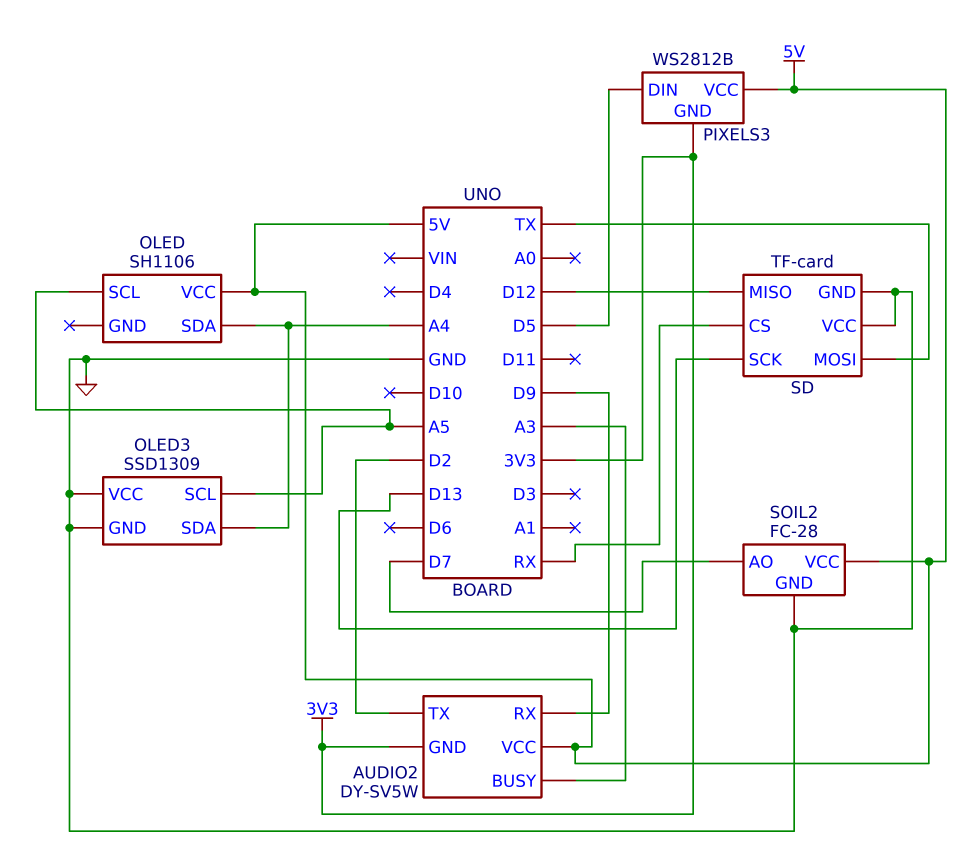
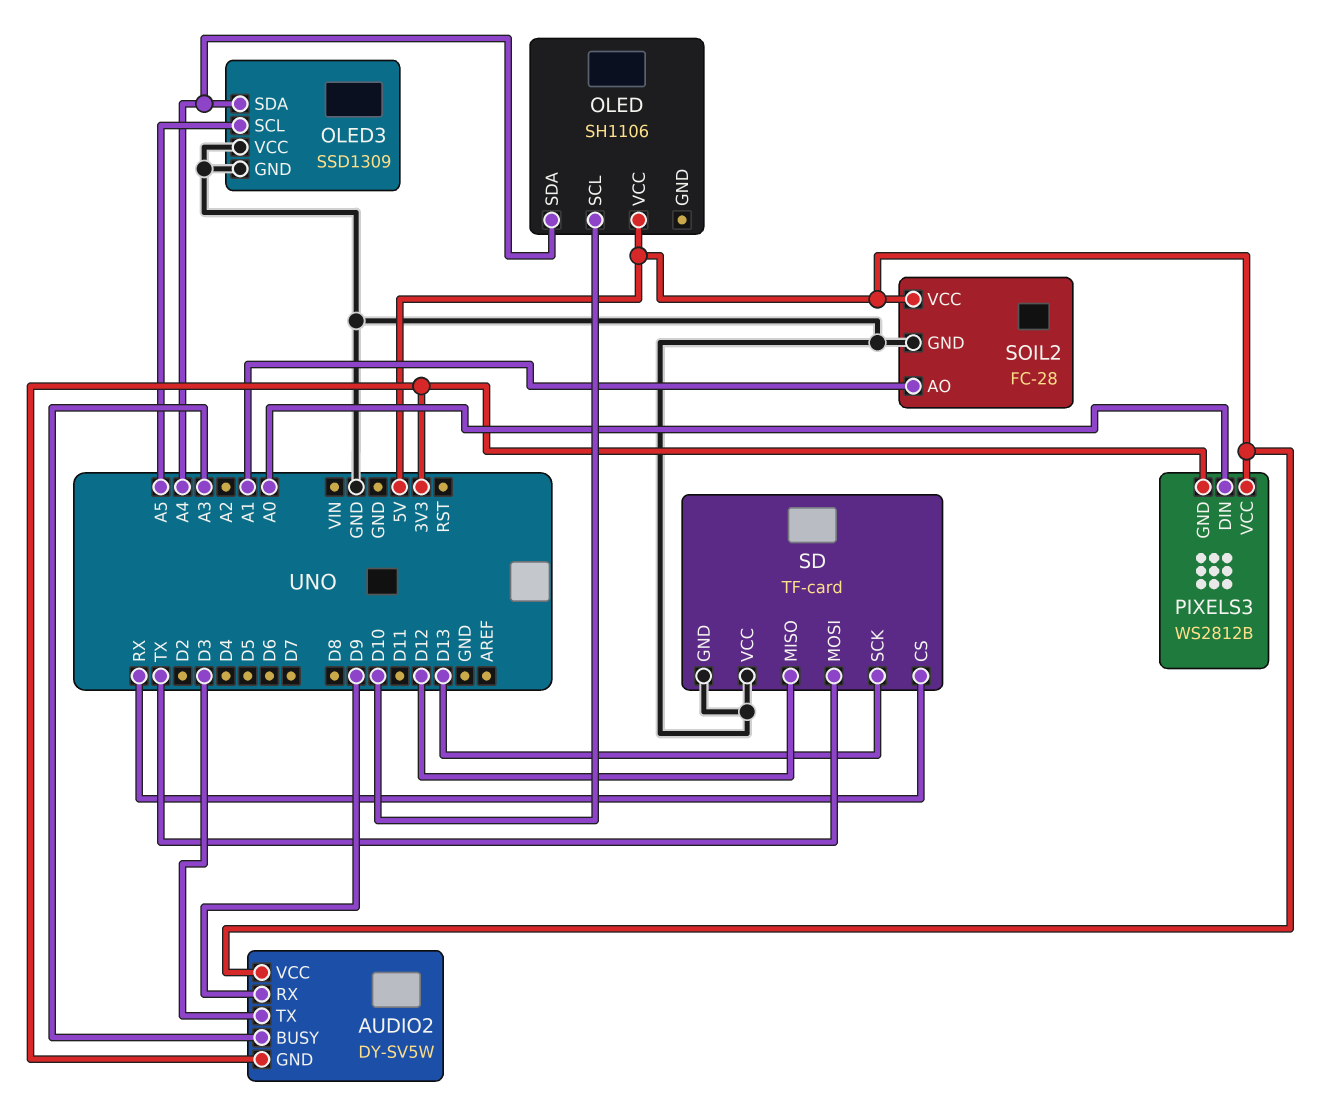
AUDIO2 pin TX: D2 -> D3
OLED pin SCL: A5 -> D10
PIXELS3 pin DIN: D5 -> A0
SOIL2 pin AO: D7 -> A1

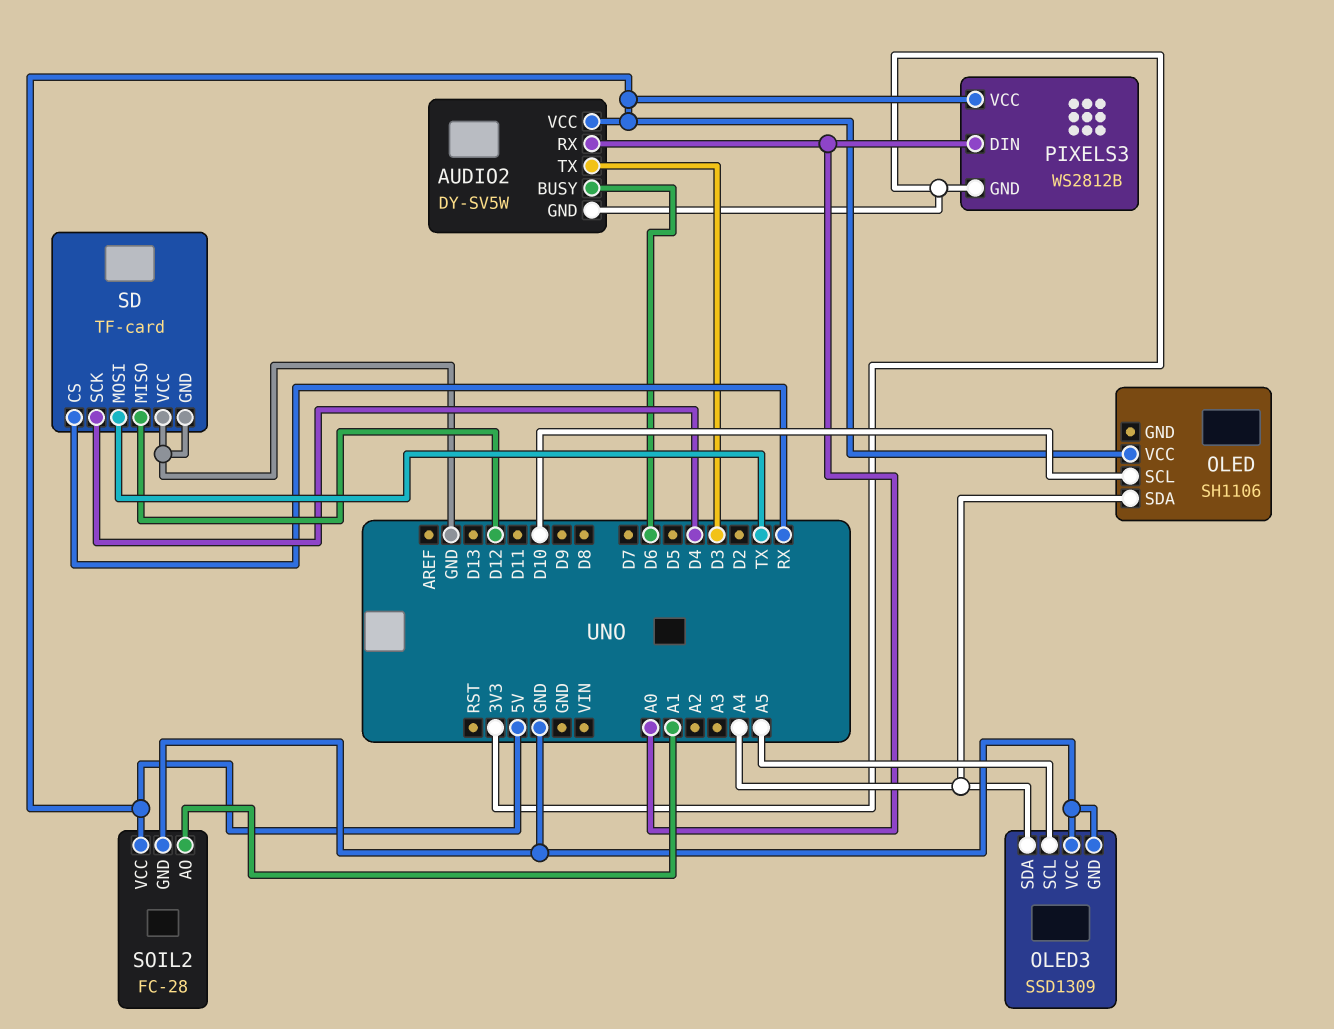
AUDIO2 pin BUSY: A3 -> D6
AUDIO2 pin RX: D9 -> A0
SD pin SCK: D13 -> D4

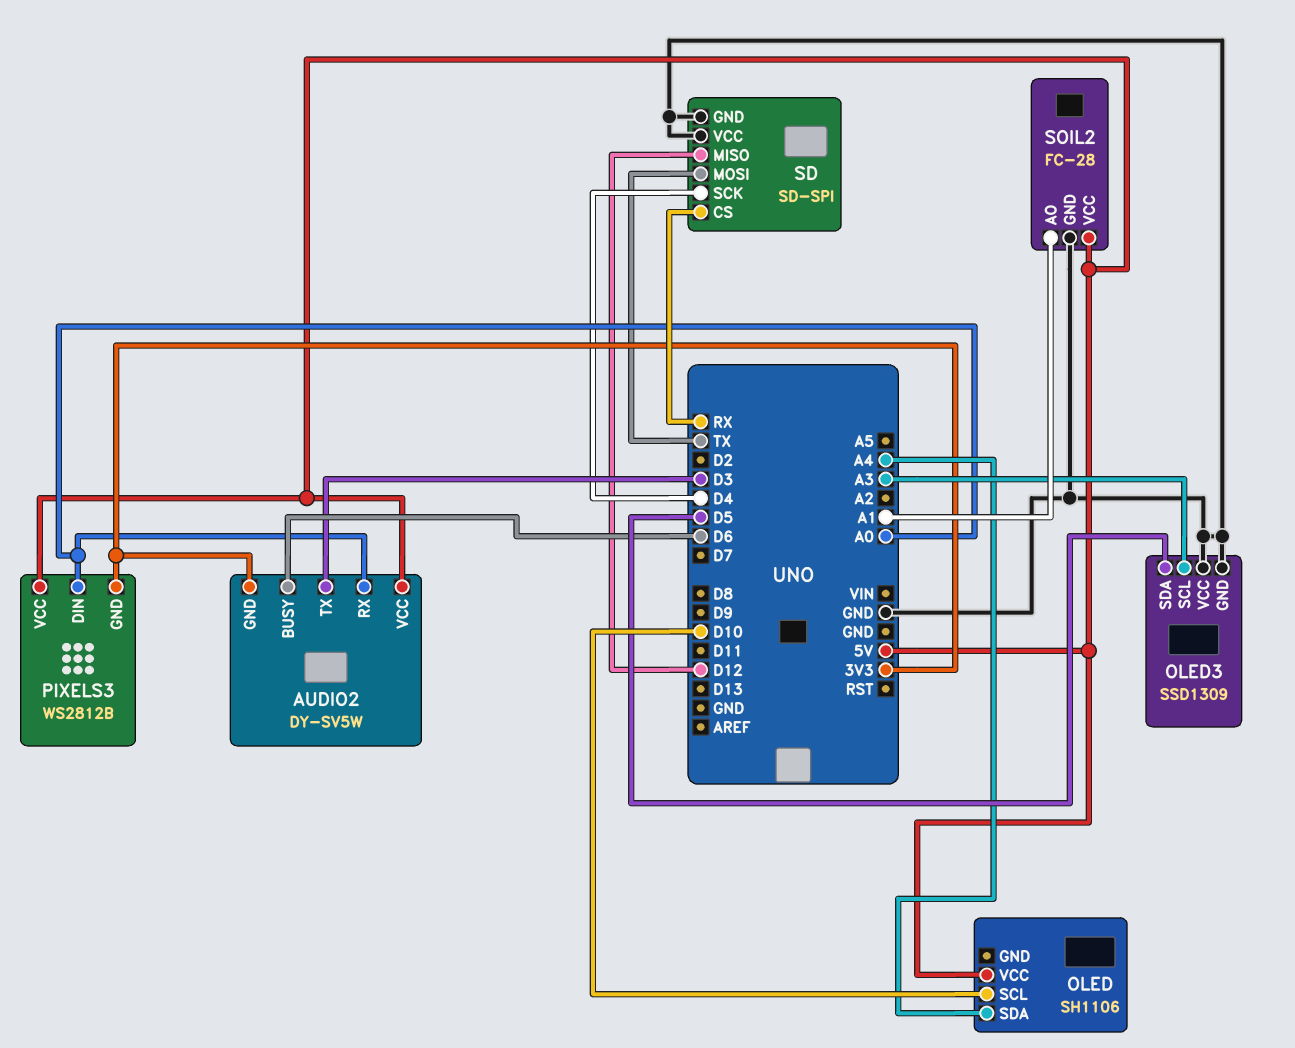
OLED3 pin SCL: A5 -> A3
OLED3 pin SDA: A4 -> D5
SD: TF-card -> SD-SPI

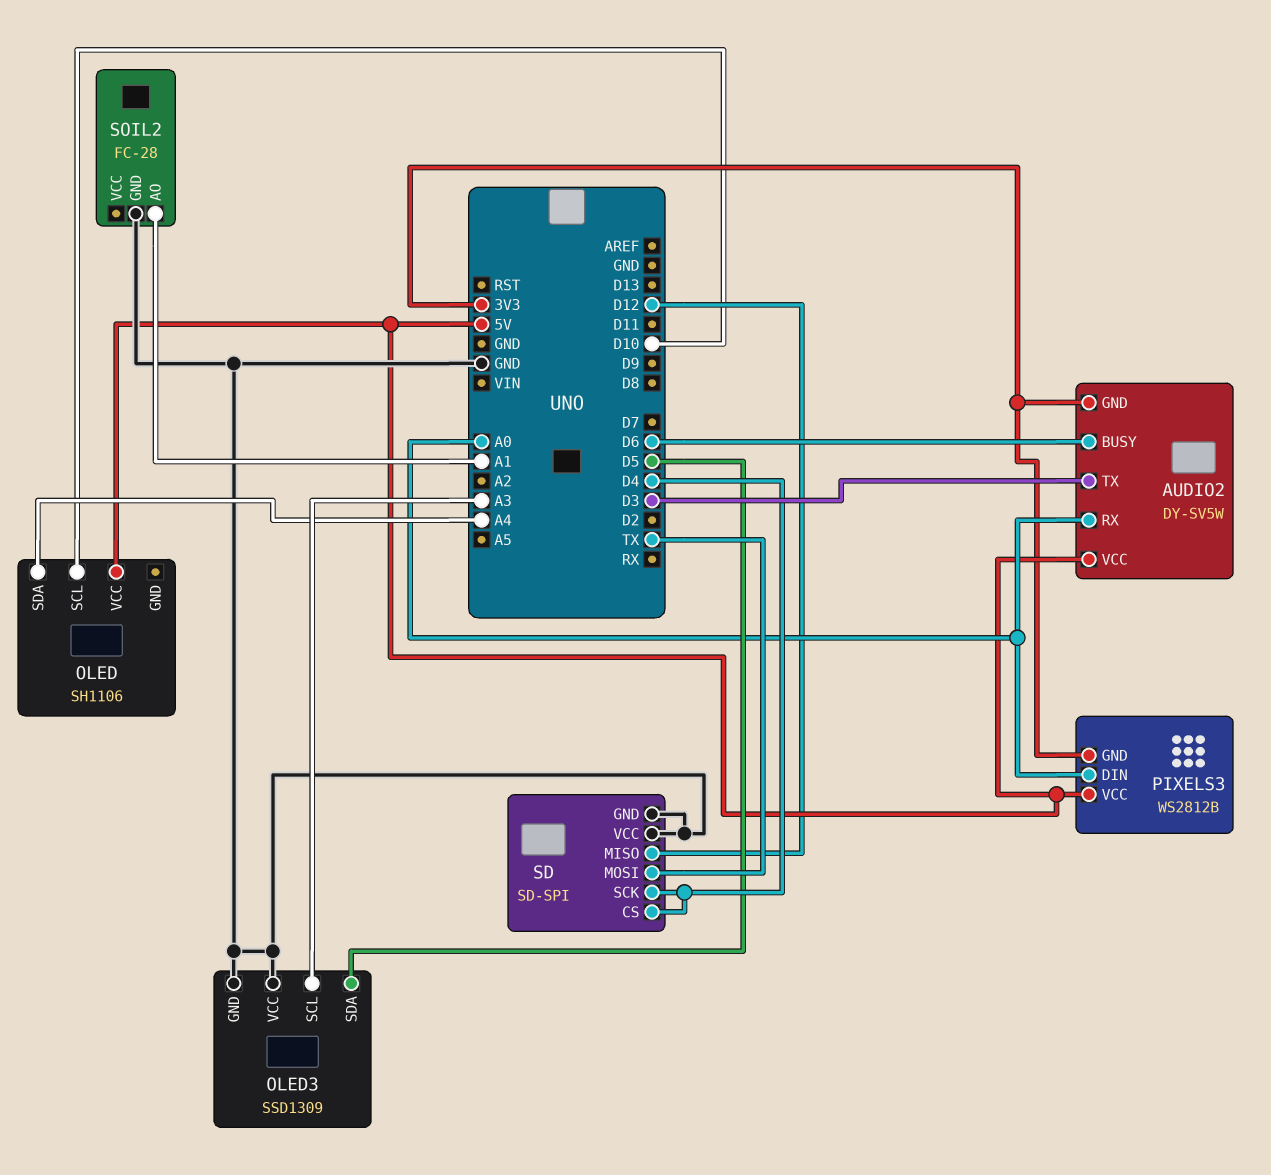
SD pin CS: RX -> D4
SOIL2 pin VCC: 5V -> none

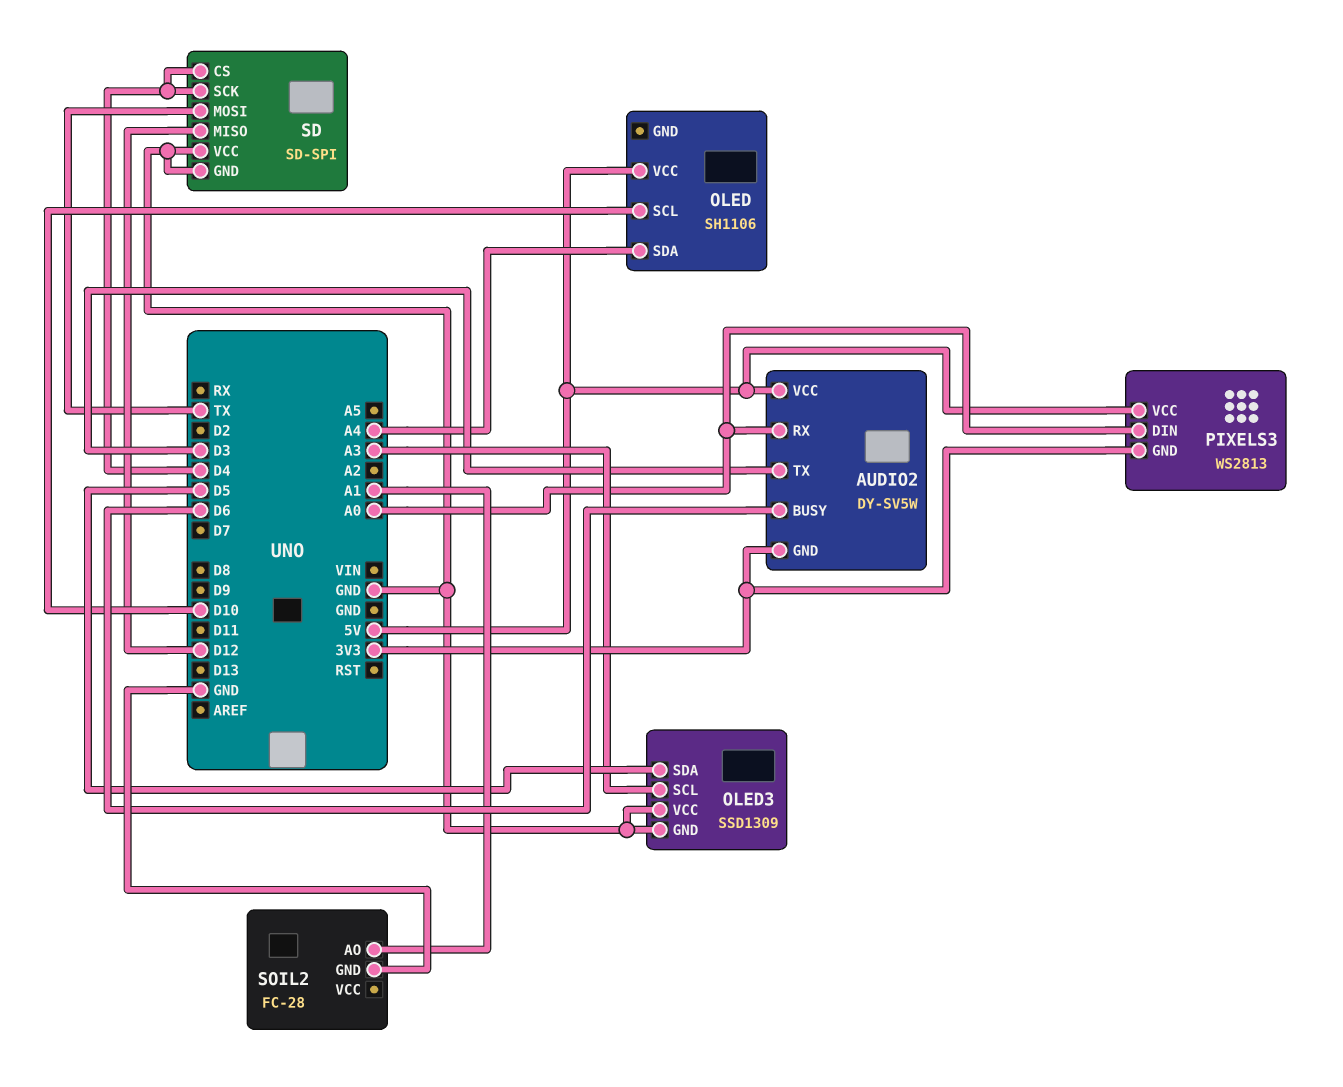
PIXELS3: WS2812B -> WS2813

